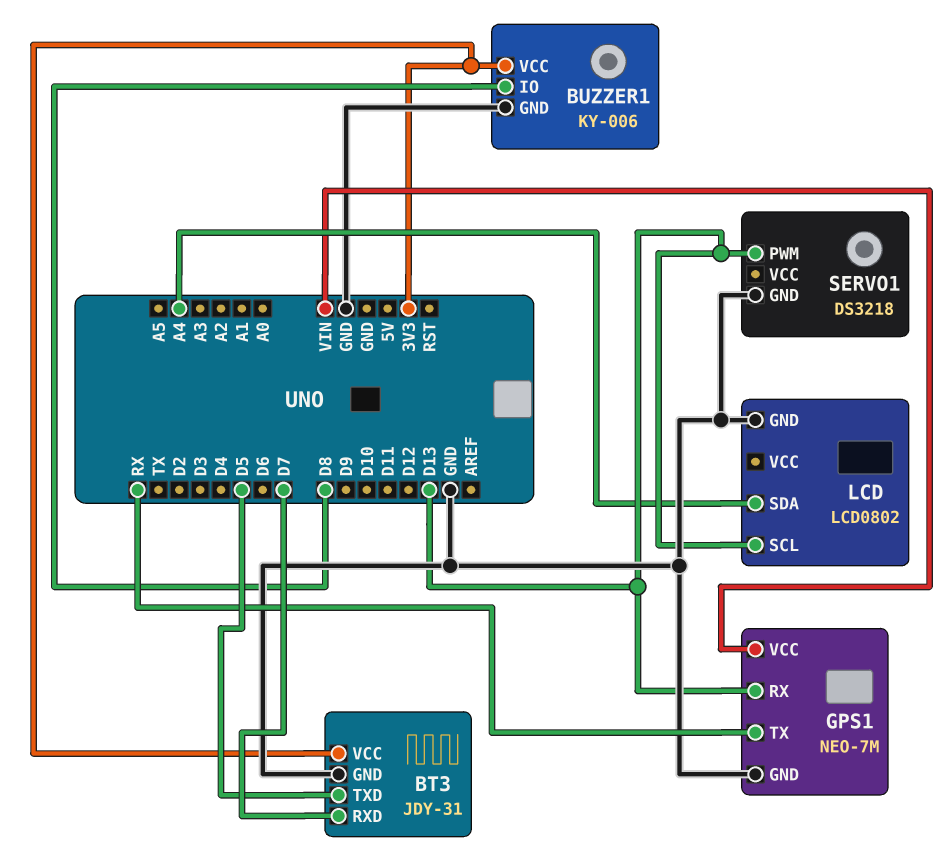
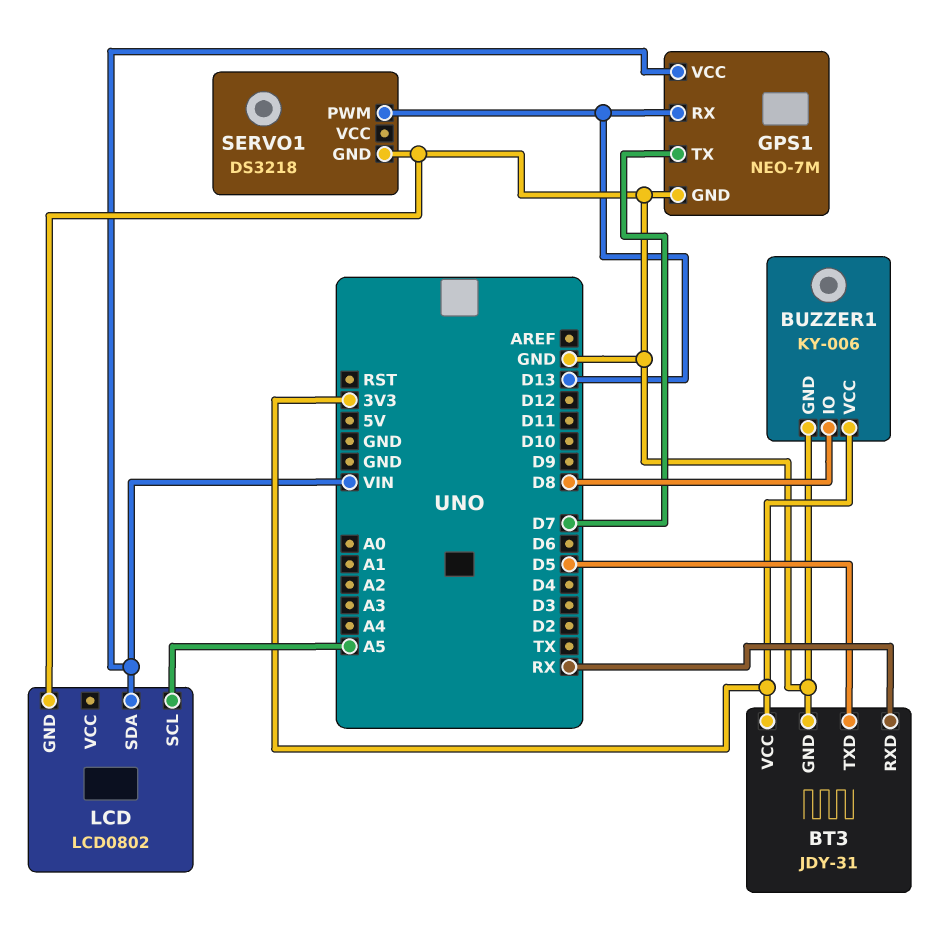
BT3 pin RXD: D7 -> RX
GPS1 pin TX: RX -> D7
LCD pin SCL: D13 -> A5
LCD pin SDA: A4 -> VIN

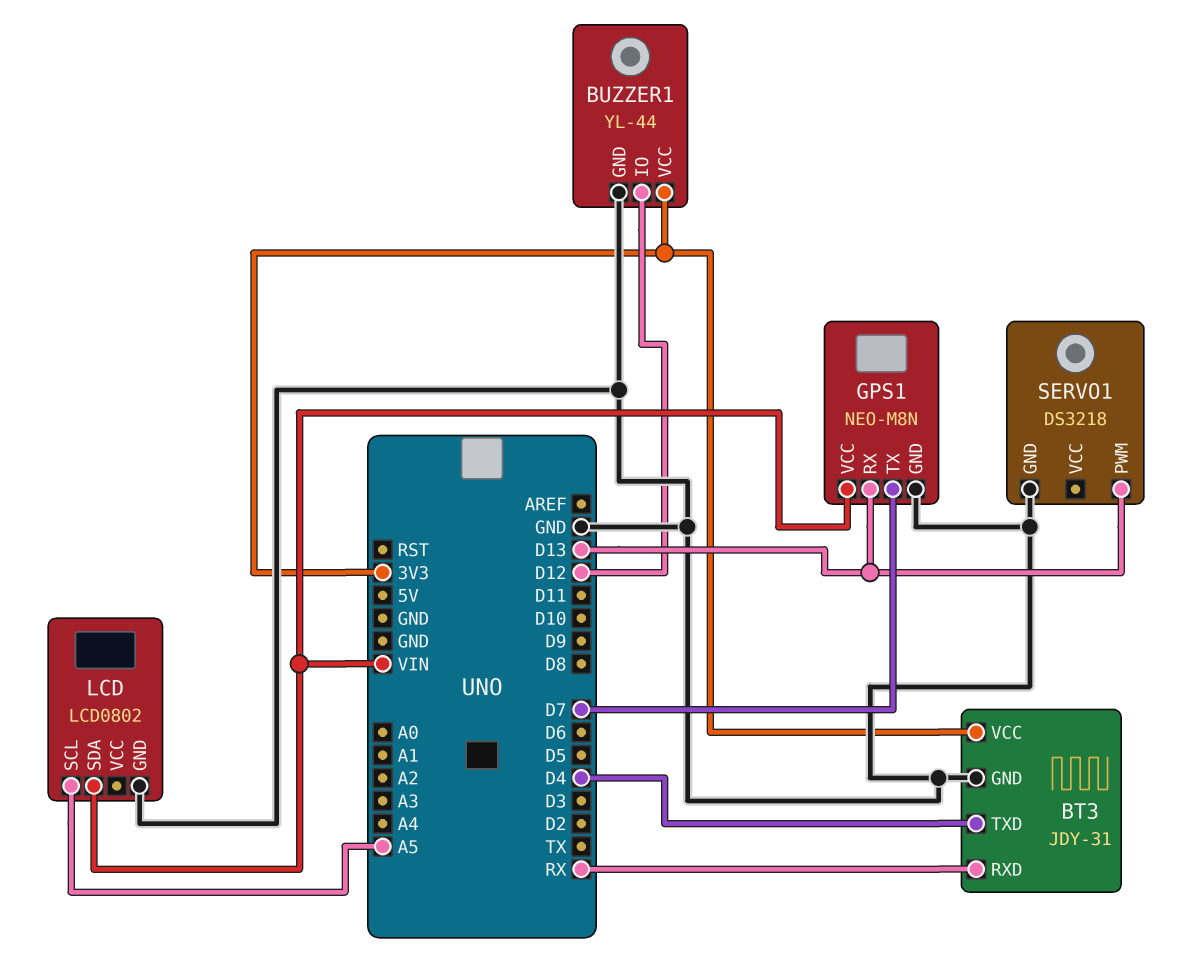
BT3 pin TXD: D5 -> D4
BUZZER1: KY-006 -> YL-44
BUZZER1 pin IO: D8 -> D12
GPS1: NEO-7M -> NEO-M8N

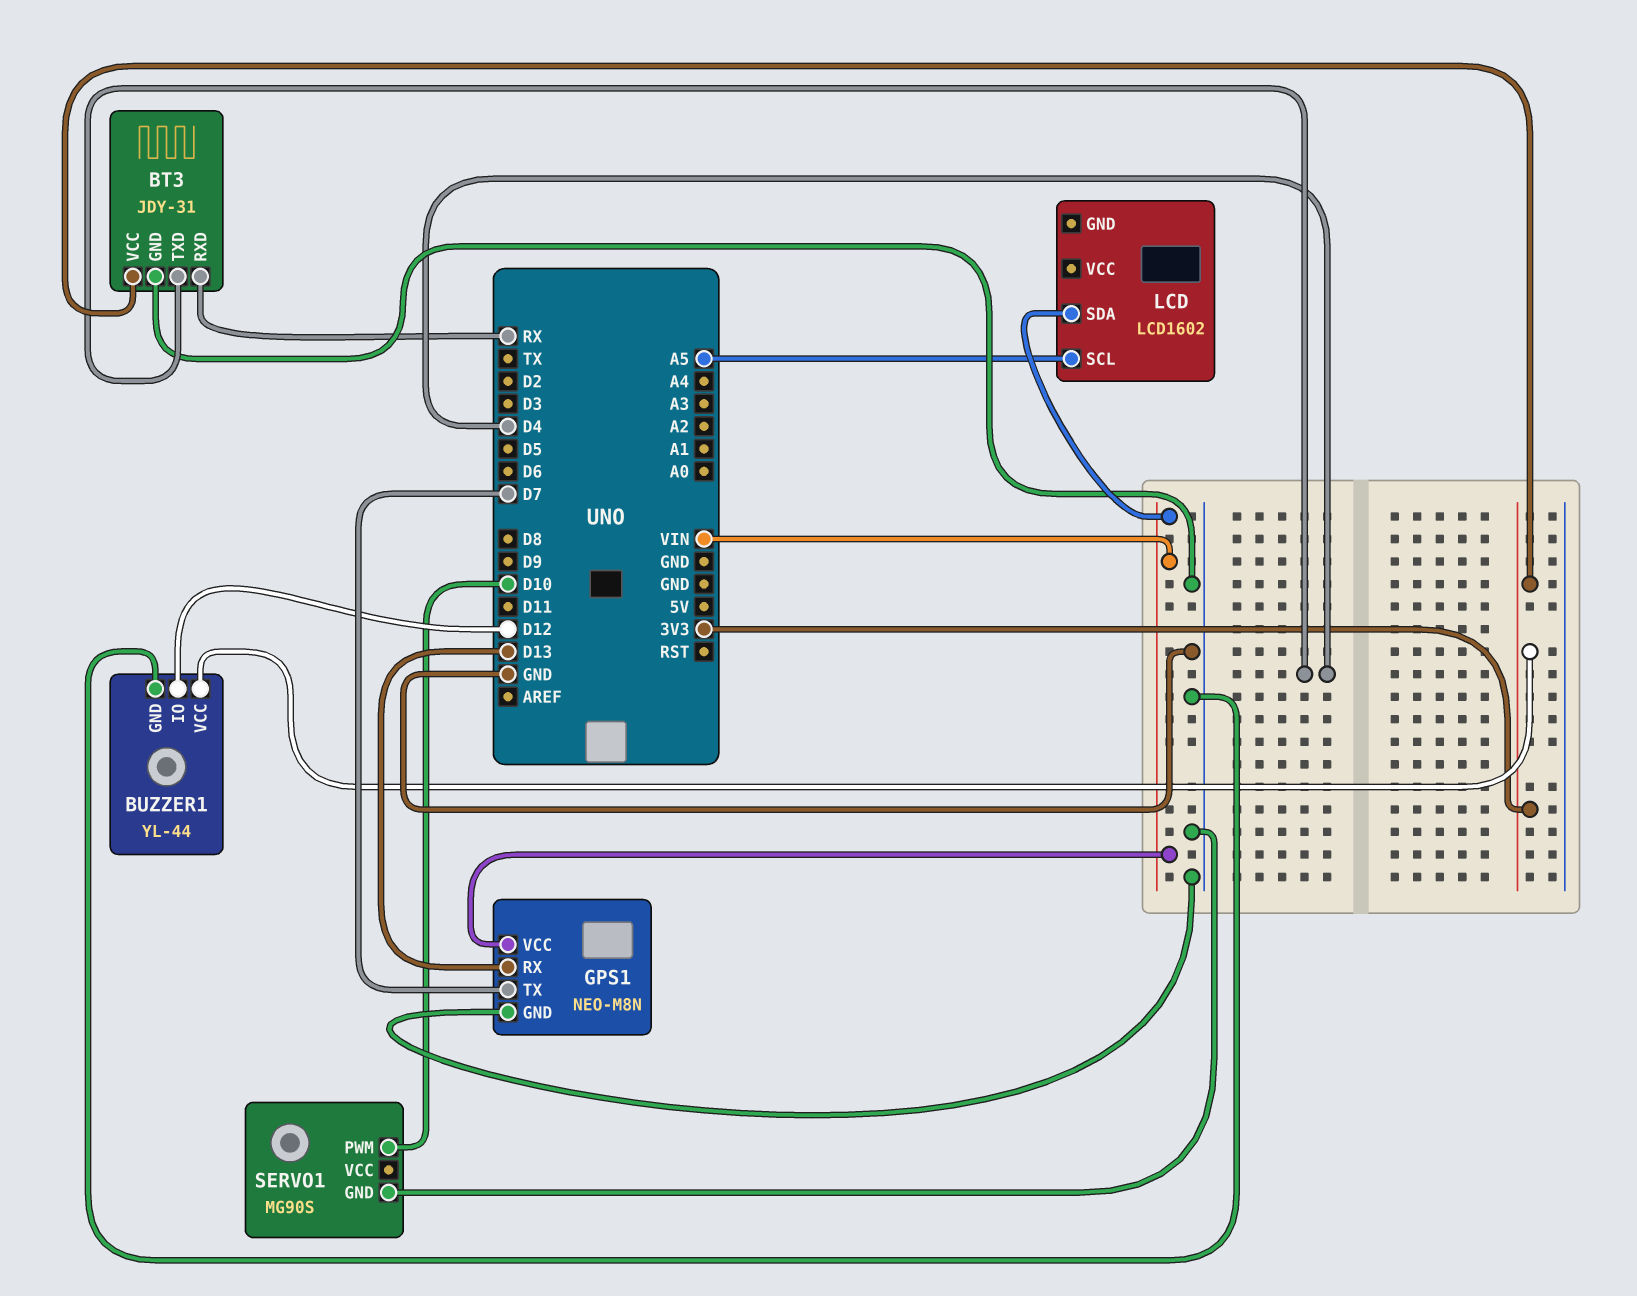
LCD: LCD0802 -> LCD1602
LCD pin GND: GND -> none
SERVO1: DS3218 -> MG90S
SERVO1 pin PWM: D13 -> D10

